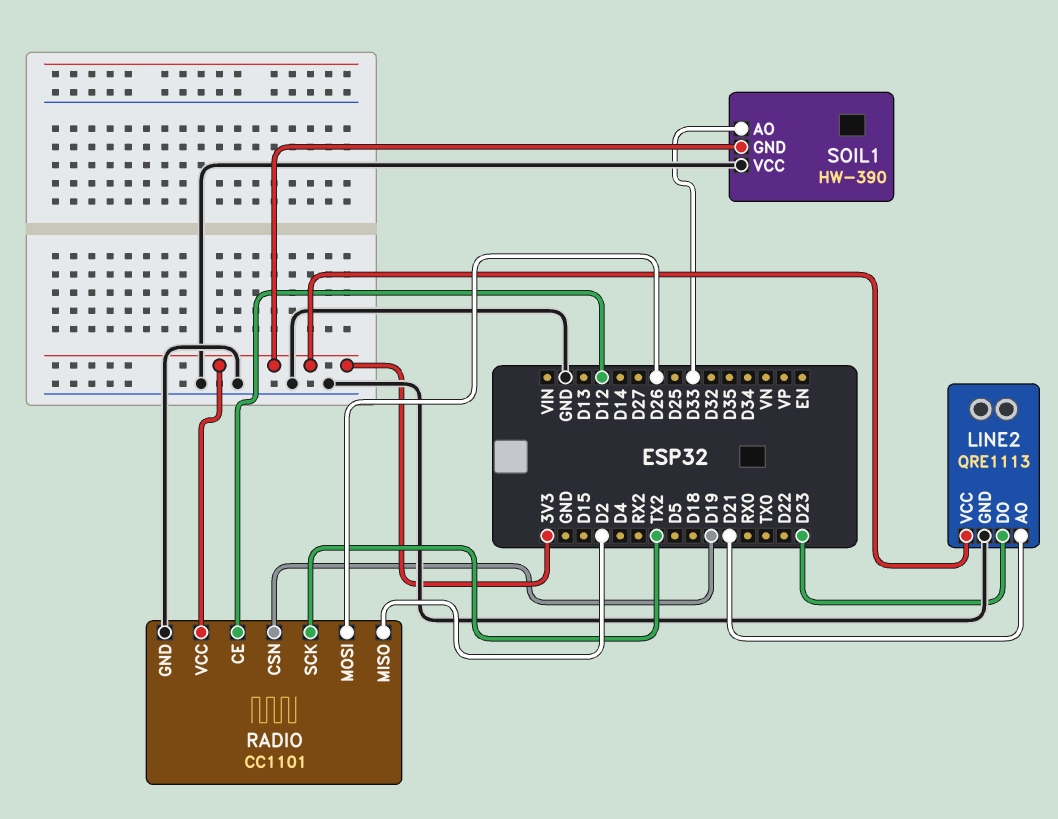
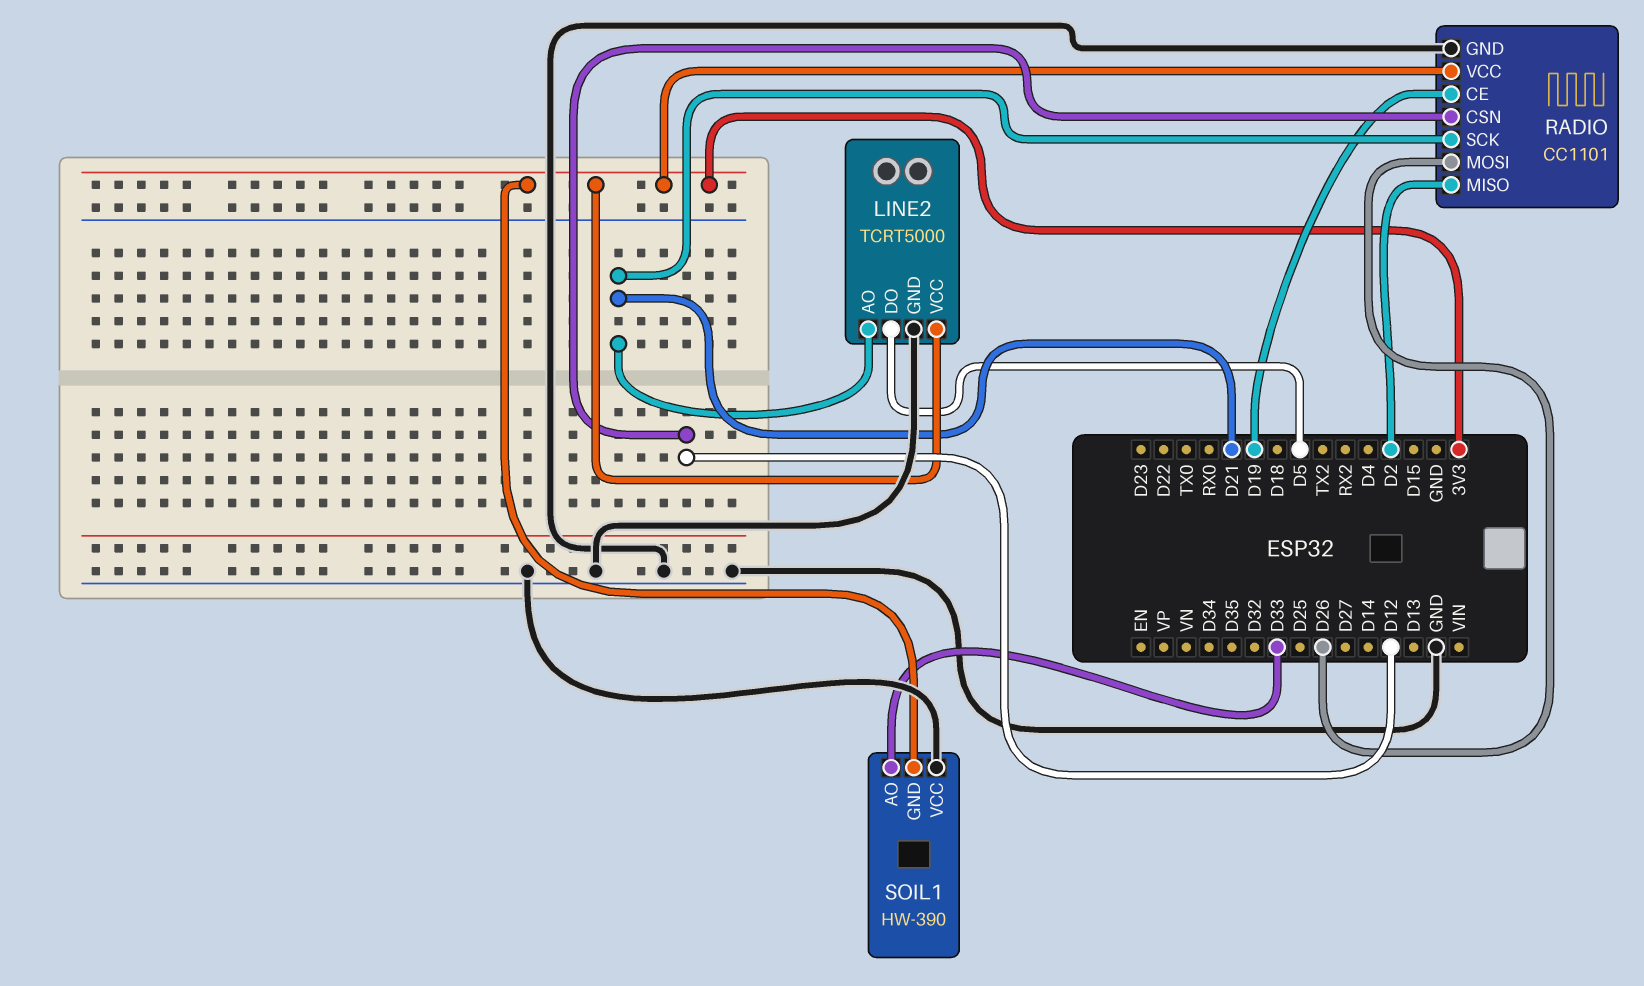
LINE2: QRE1113 -> TCRT5000
LINE2 pin DO: D23 -> D5
RADIO pin CE: D12 -> D19
RADIO pin CSN: D19 -> D12
RADIO pin SCK: TX2 -> D21

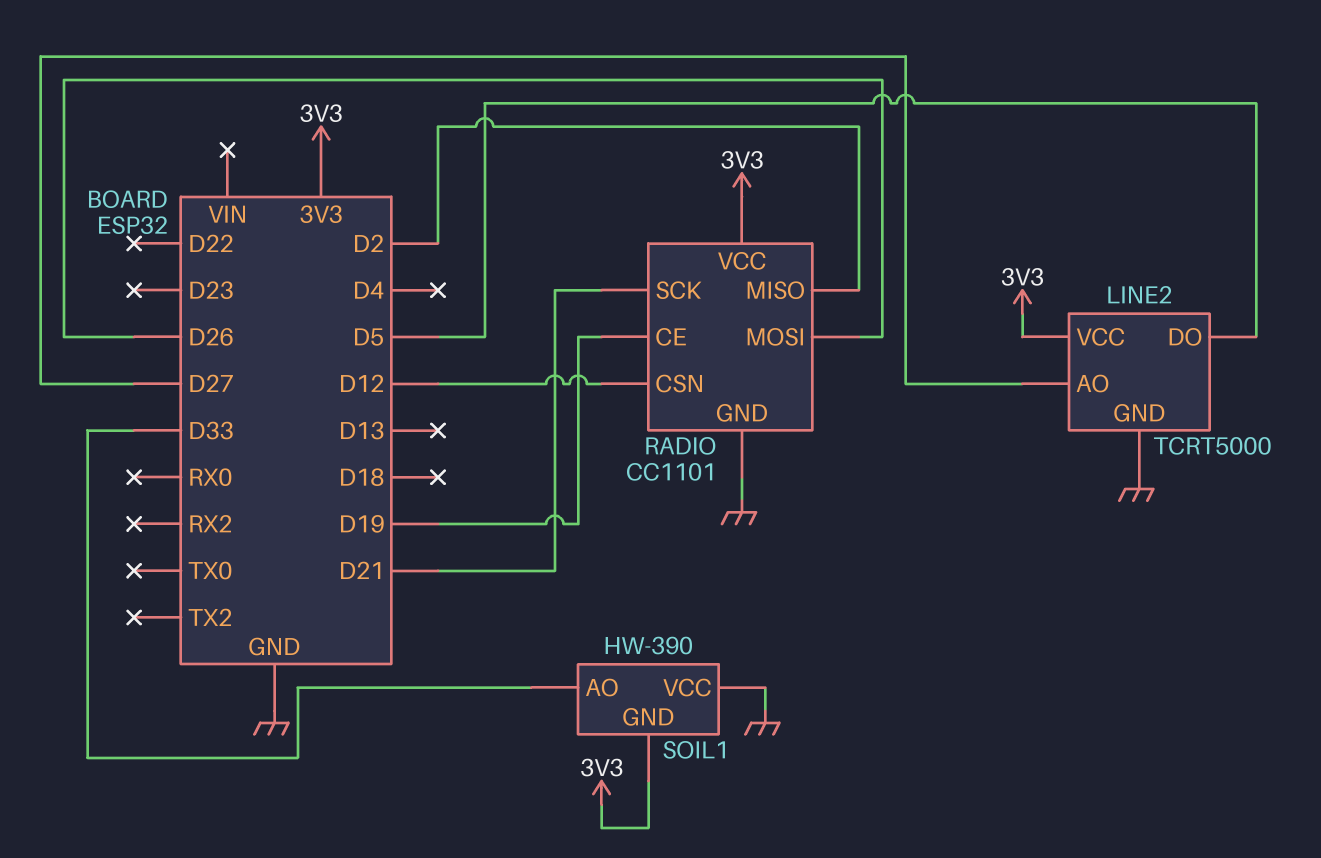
LINE2 pin AO: D21 -> D27

